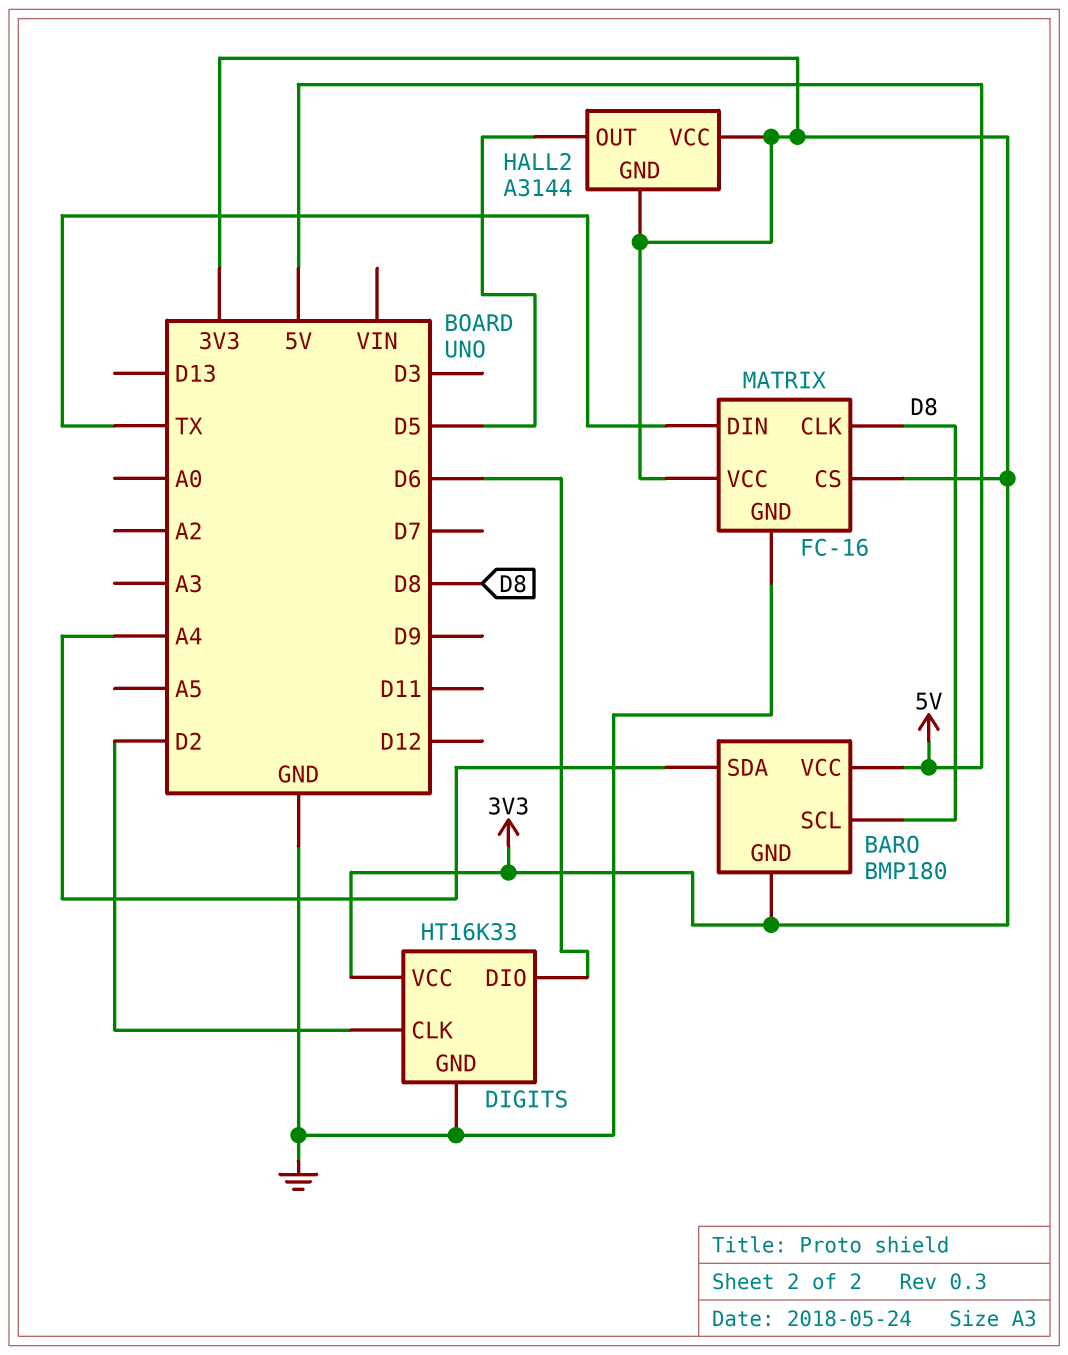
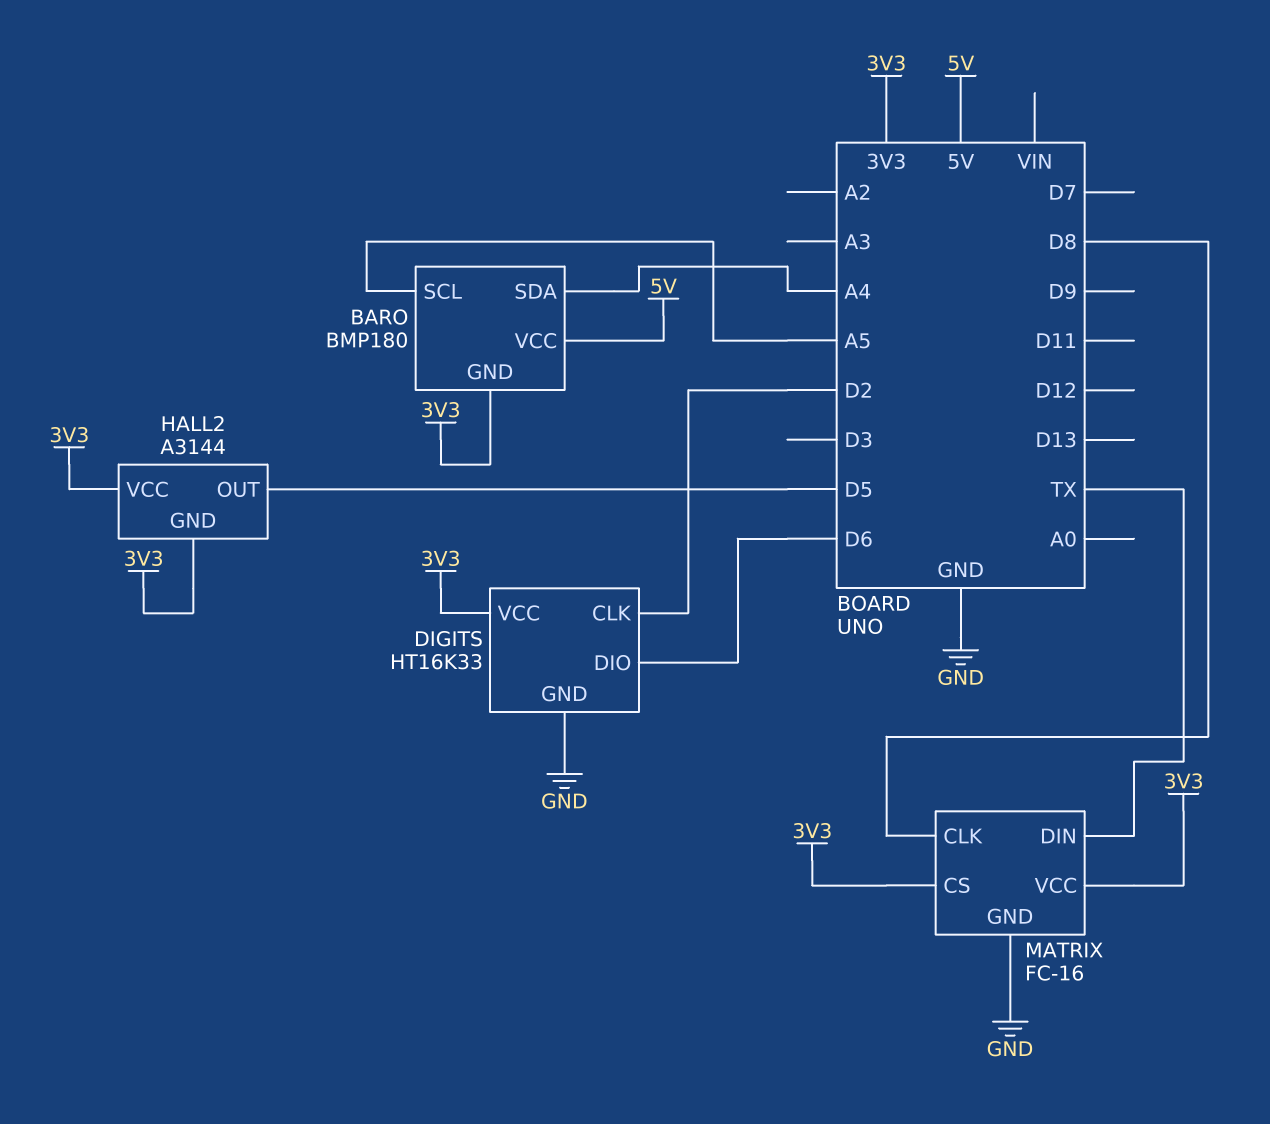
BARO pin SCL: D8 -> A5

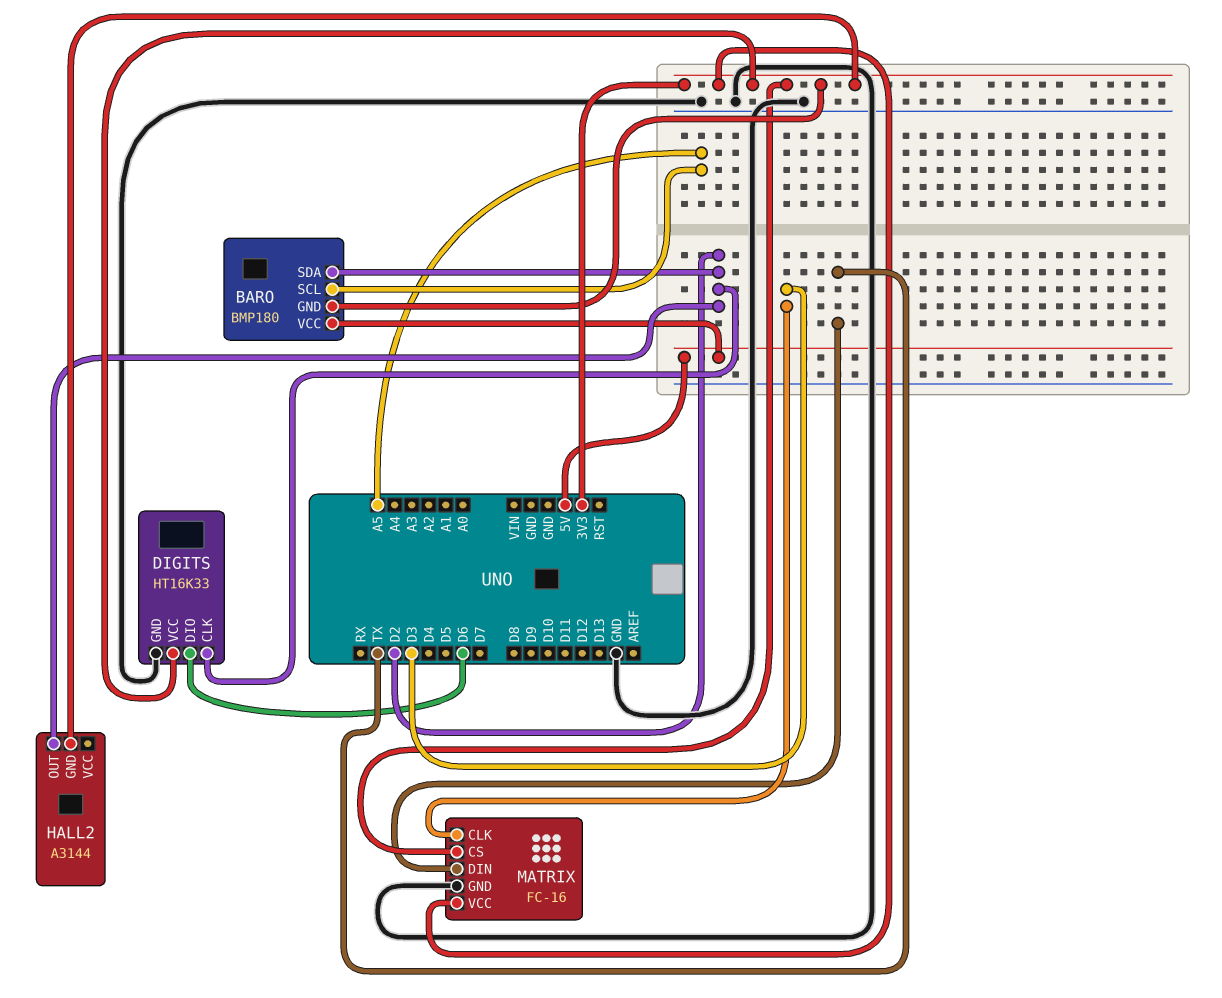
BARO pin SDA: A4 -> D2
HALL2 pin OUT: D5 -> D2
HALL2 pin VCC: 3V3 -> none
MATRIX pin CLK: D8 -> D3

